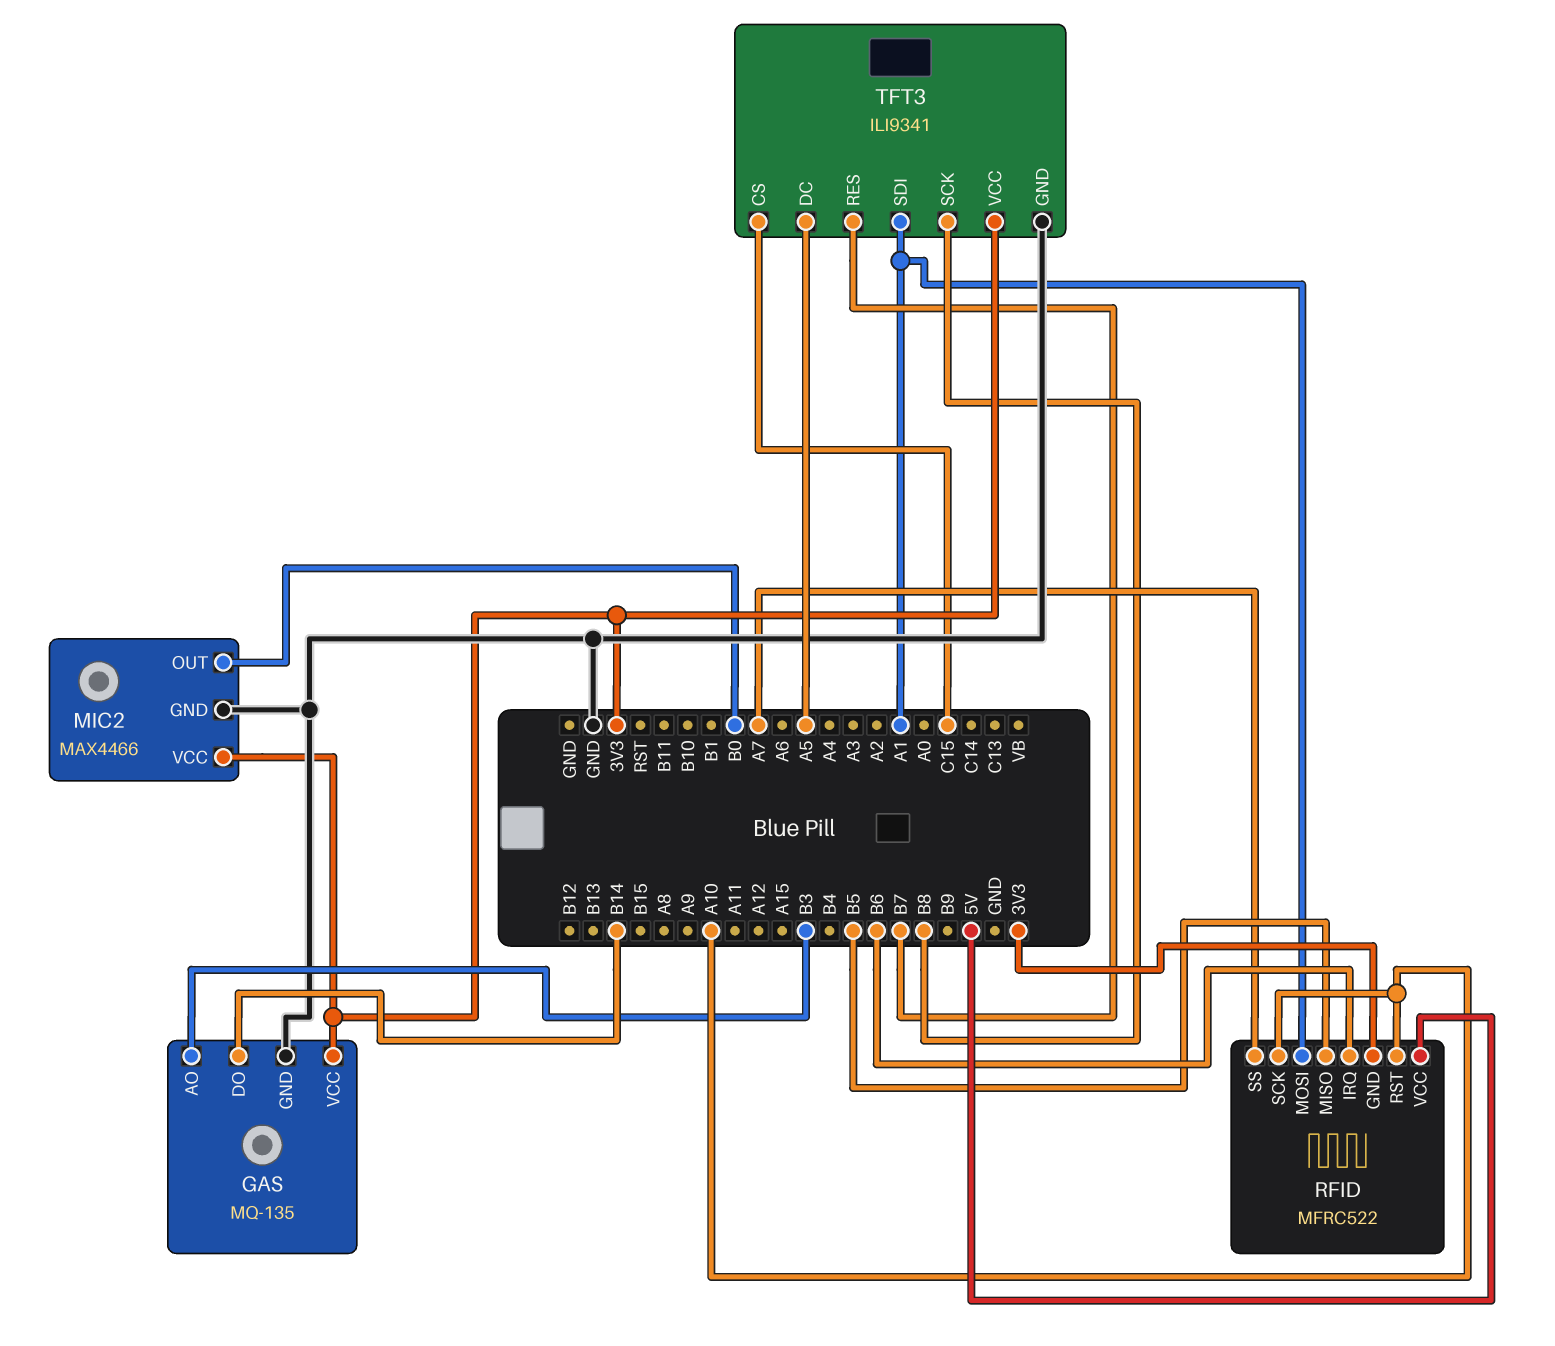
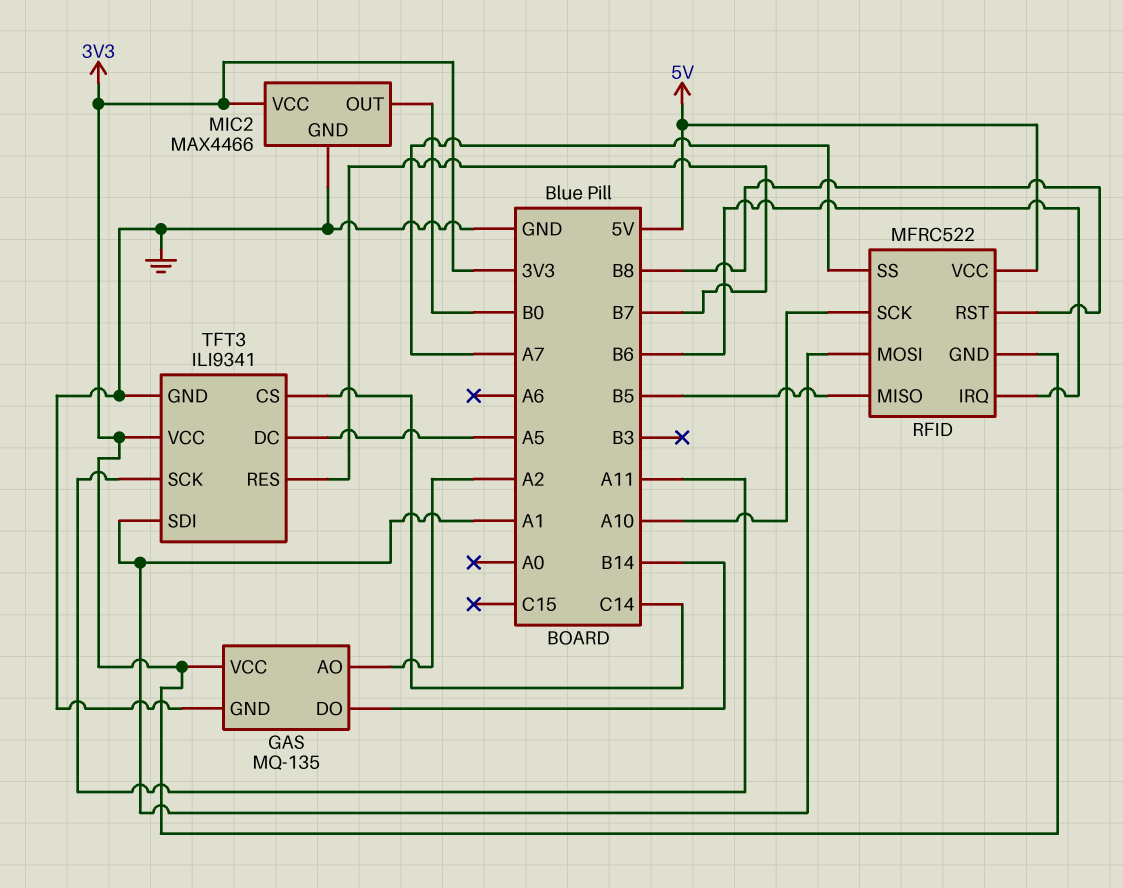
GAS pin AO: B3 -> A2
RFID pin RST: A10 -> B8
TFT3 pin CS: C15 -> C14
TFT3 pin SCK: B8 -> A11

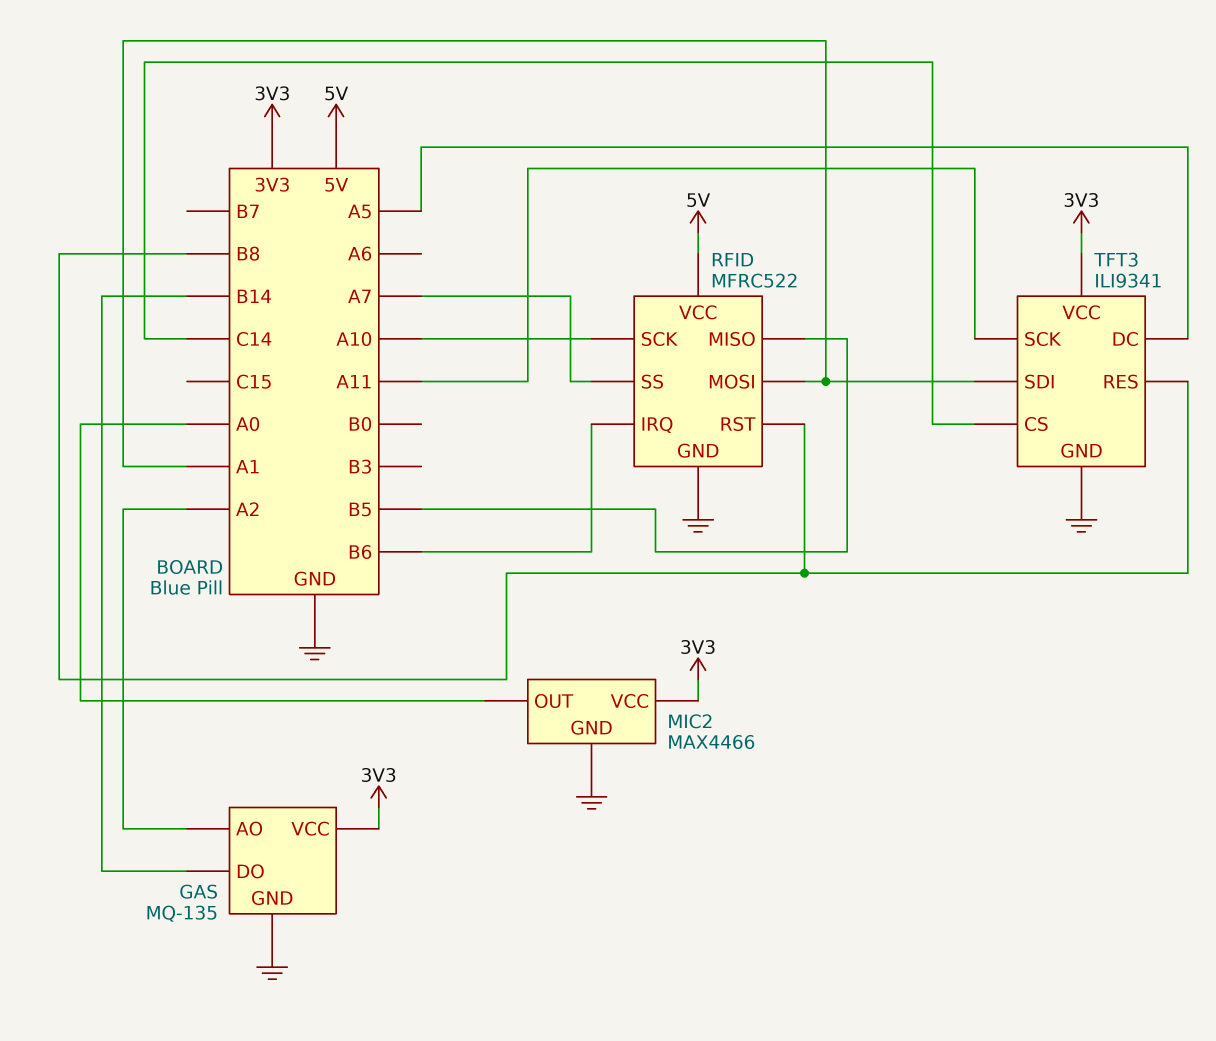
MIC2 pin OUT: B0 -> A0
RFID pin GND: 3V3 -> GND
TFT3 pin RES: B7 -> B8

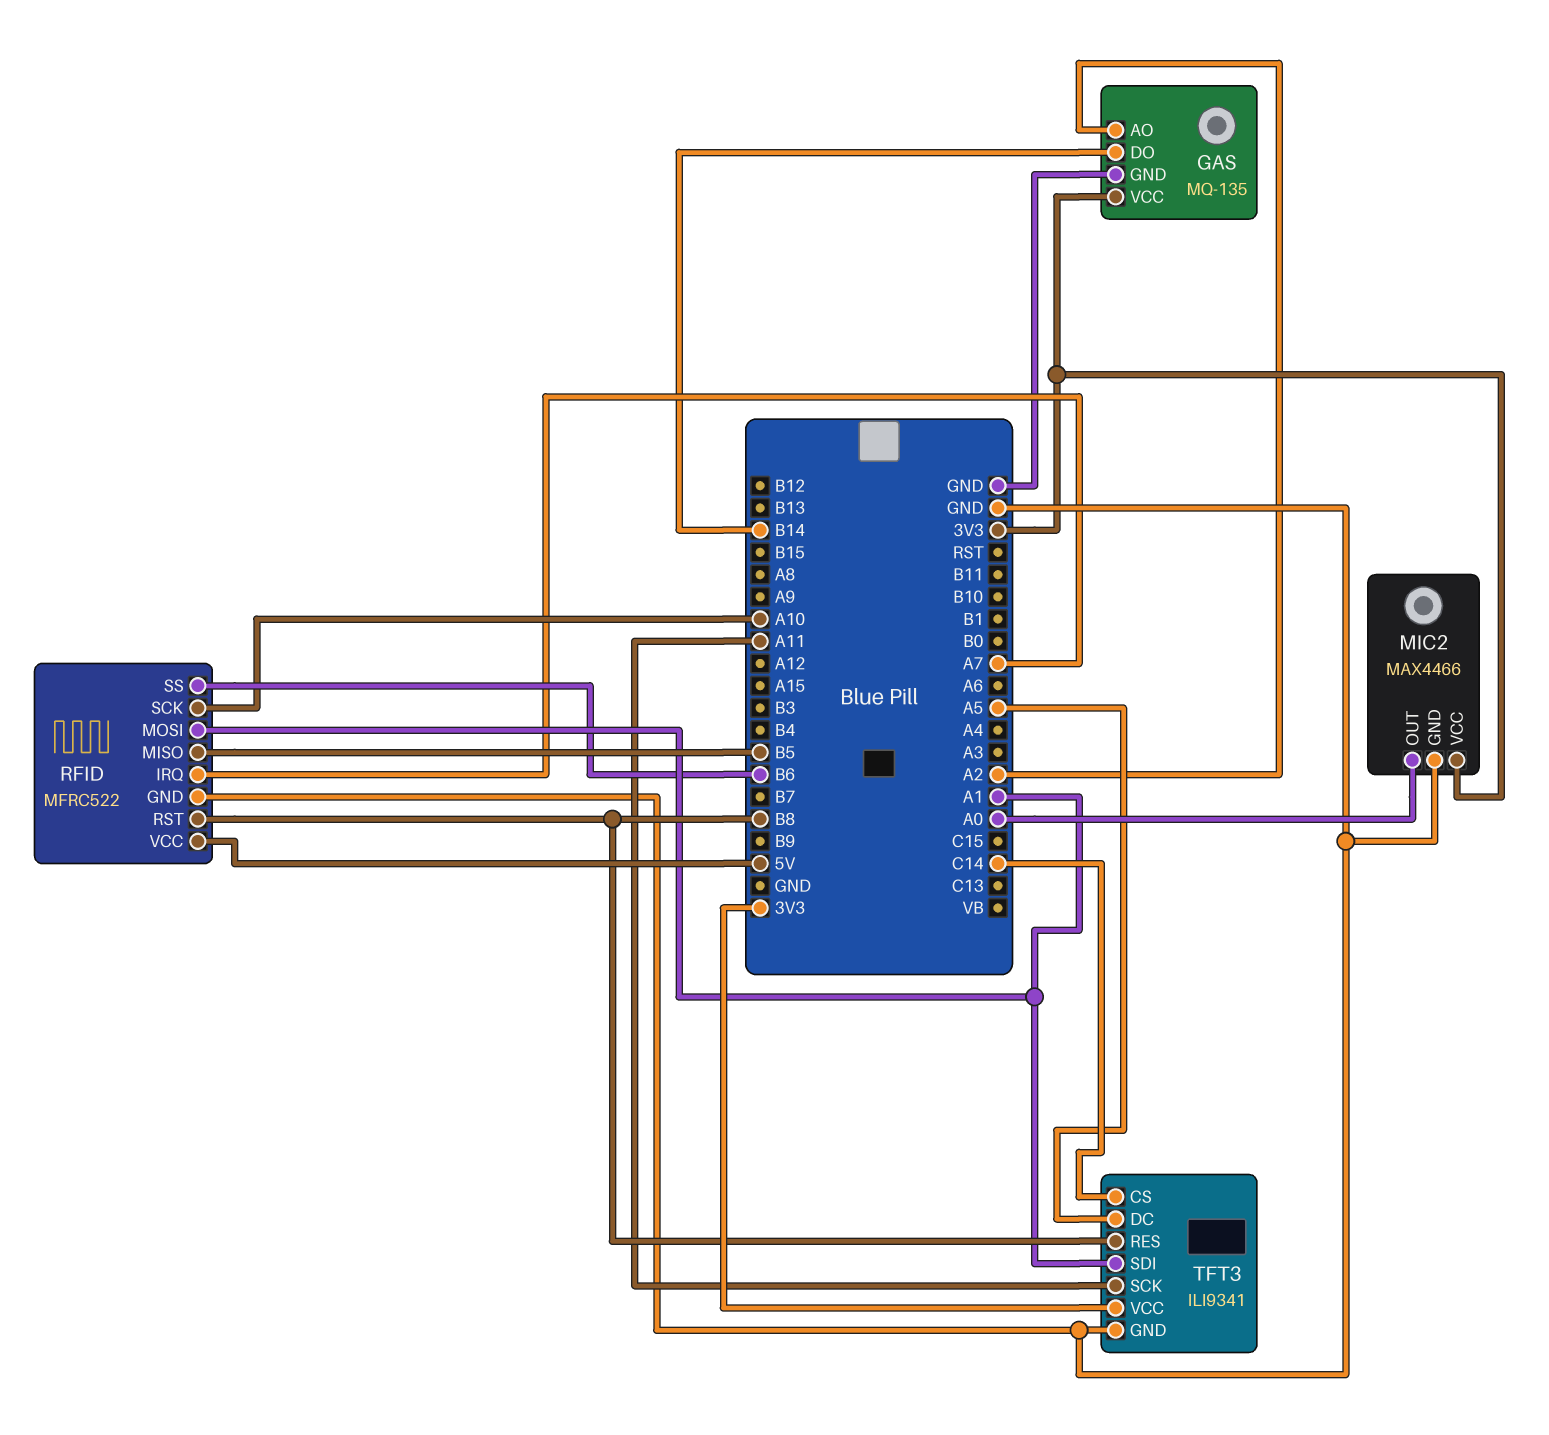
RFID pin IRQ: B6 -> A7
RFID pin SS: A7 -> B6

